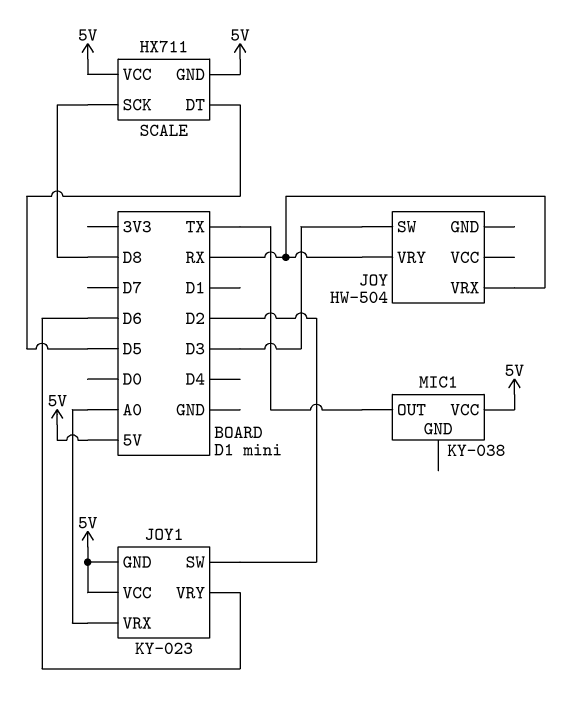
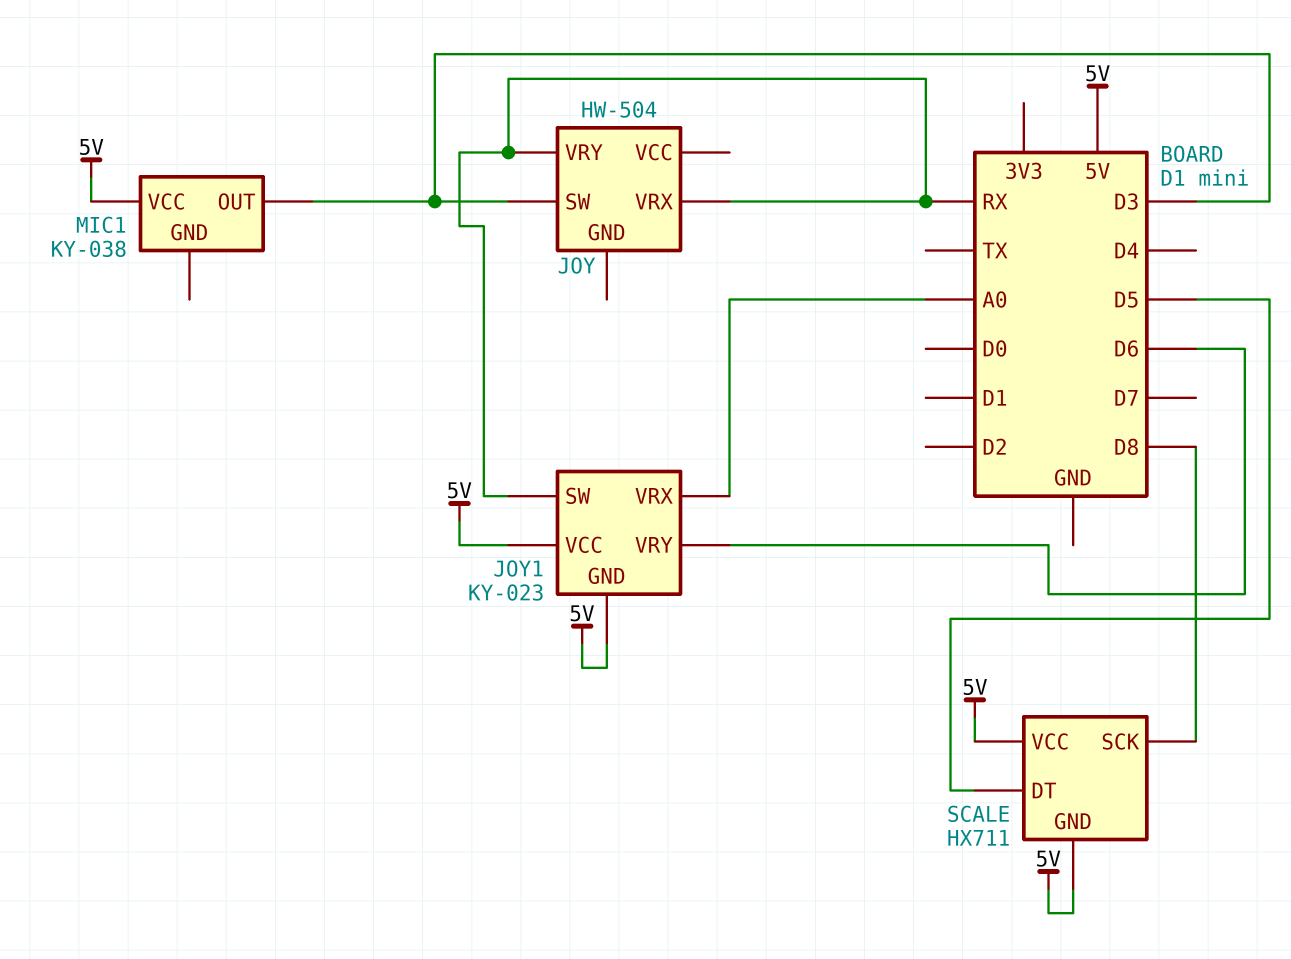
JOY1 pin SW: D2 -> RX
MIC1 pin OUT: TX -> D3

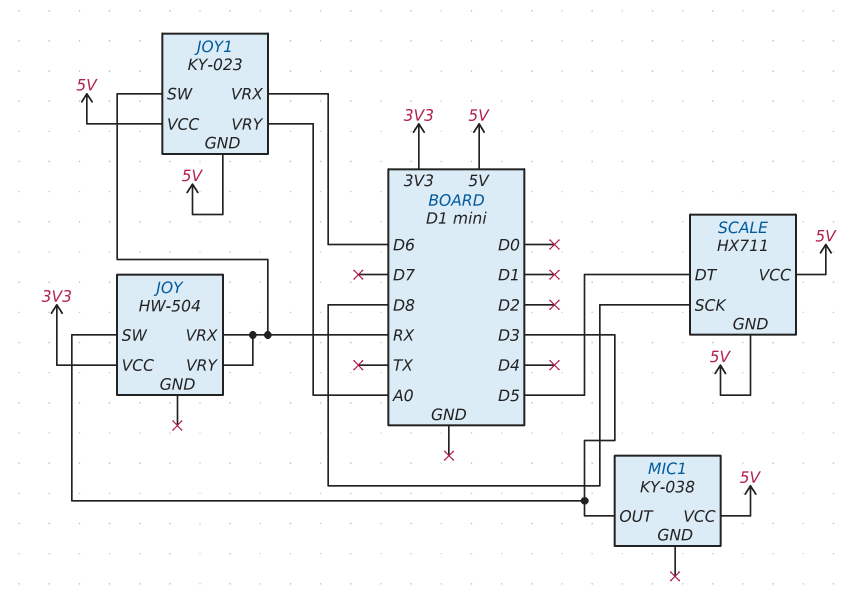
JOY pin VCC: none -> 3V3
JOY1 pin VRX: A0 -> D6
JOY1 pin VRY: D6 -> A0

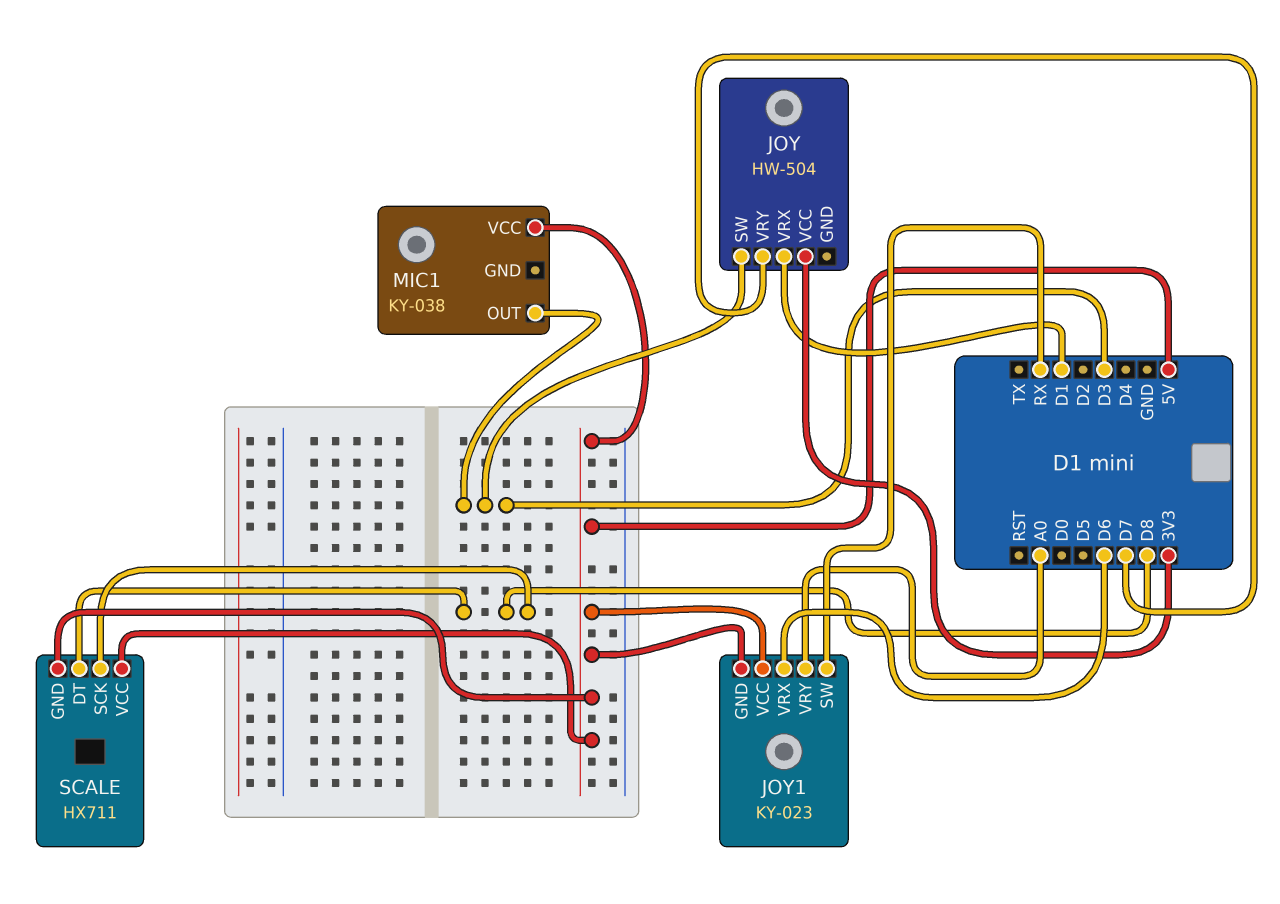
JOY pin VRX: RX -> D1
JOY pin VRY: RX -> D7
SCALE pin DT: D5 -> D8

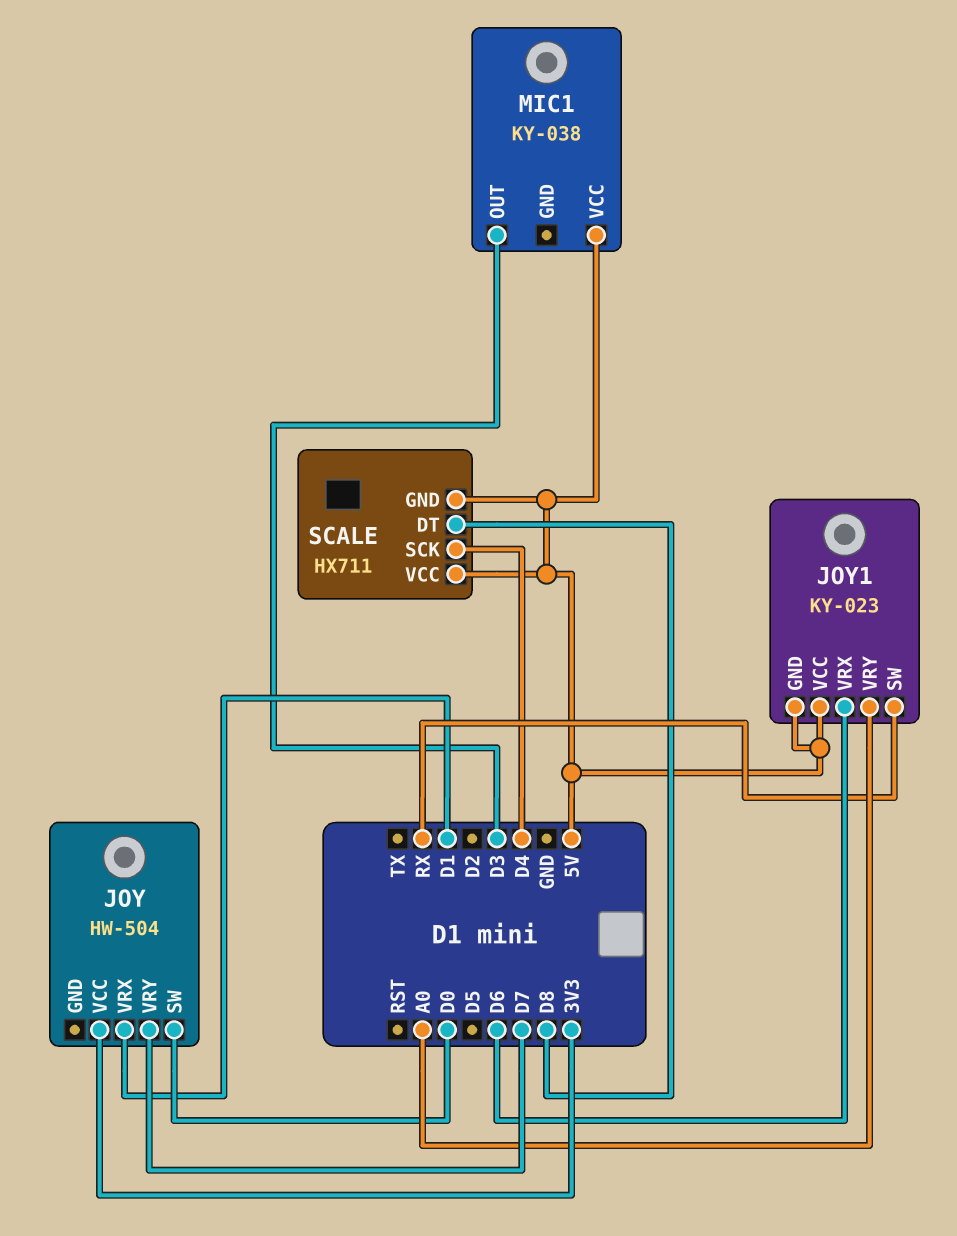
JOY pin SW: D3 -> D0
SCALE pin SCK: D8 -> D4

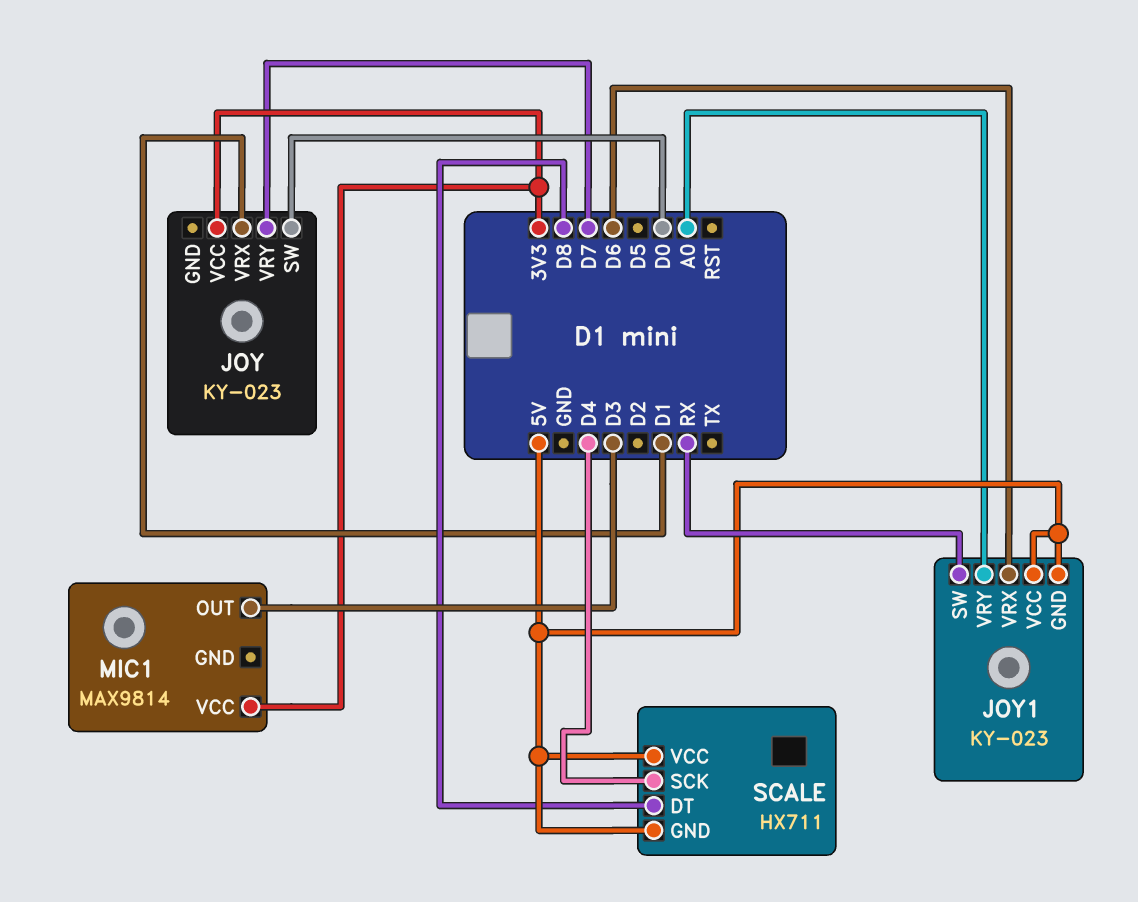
JOY: HW-504 -> KY-023
MIC1: KY-038 -> MAX9814
MIC1 pin VCC: 5V -> 3V3

